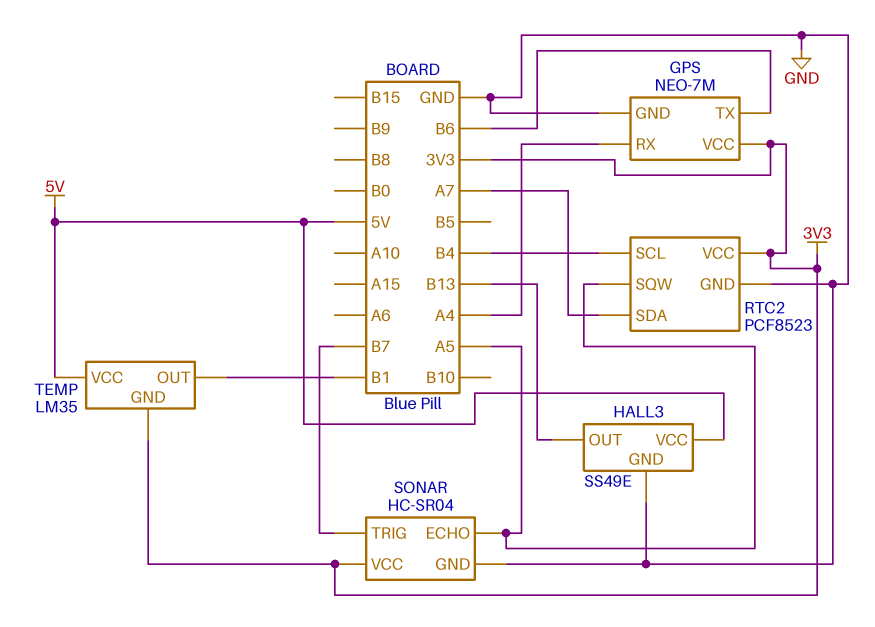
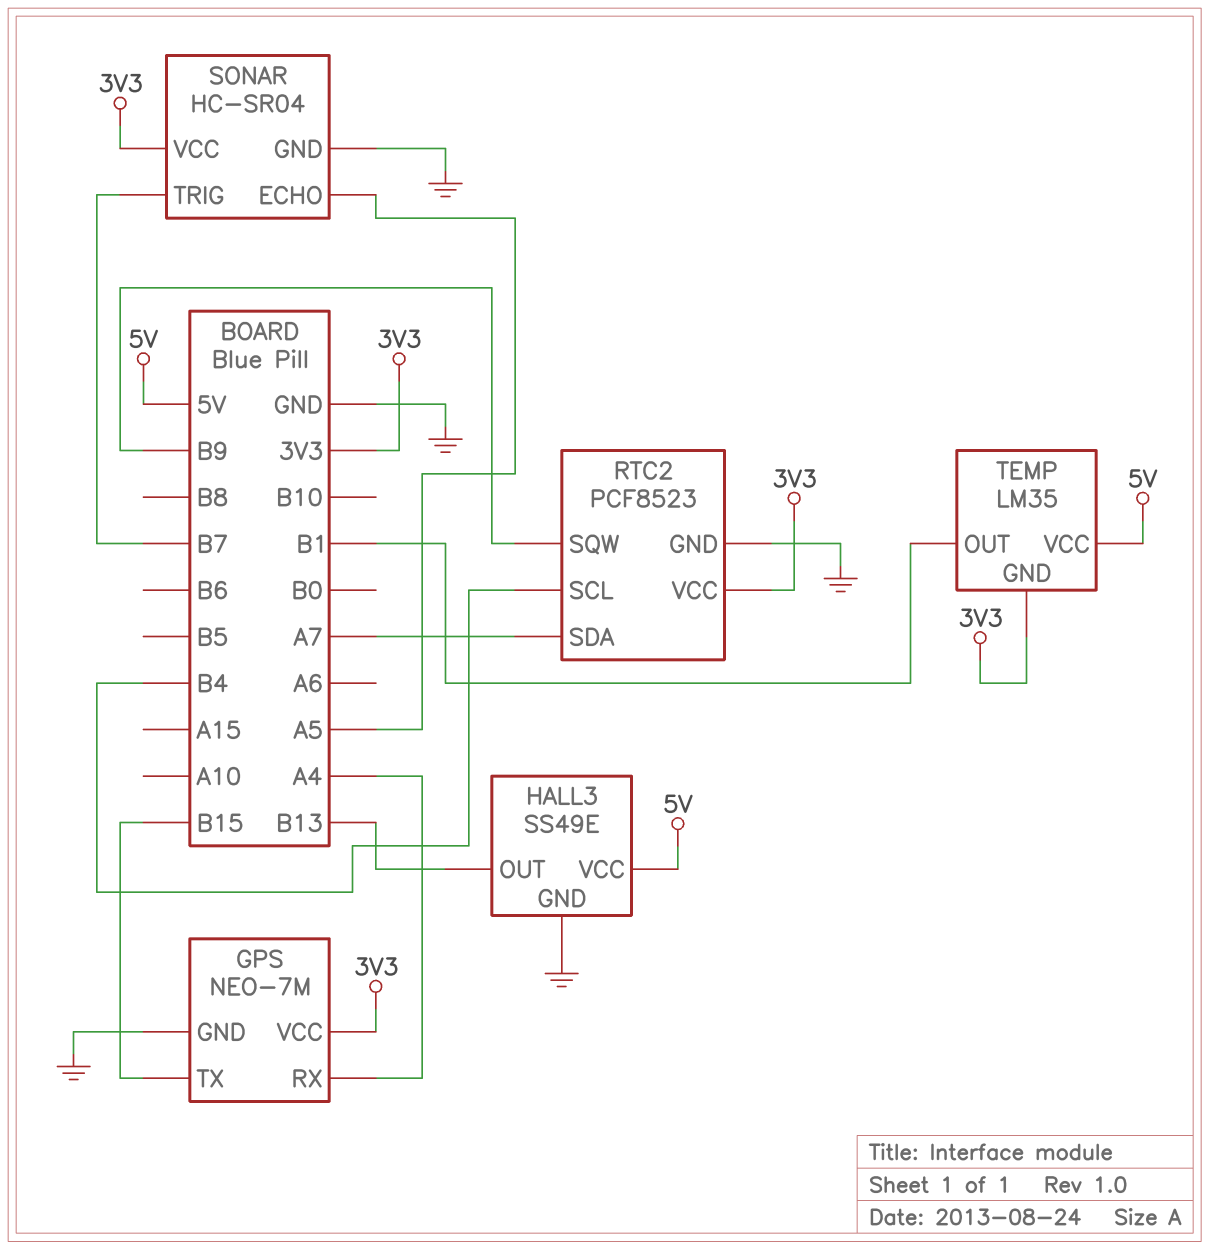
GPS pin TX: B6 -> B15
RTC2 pin SQW: A5 -> B9

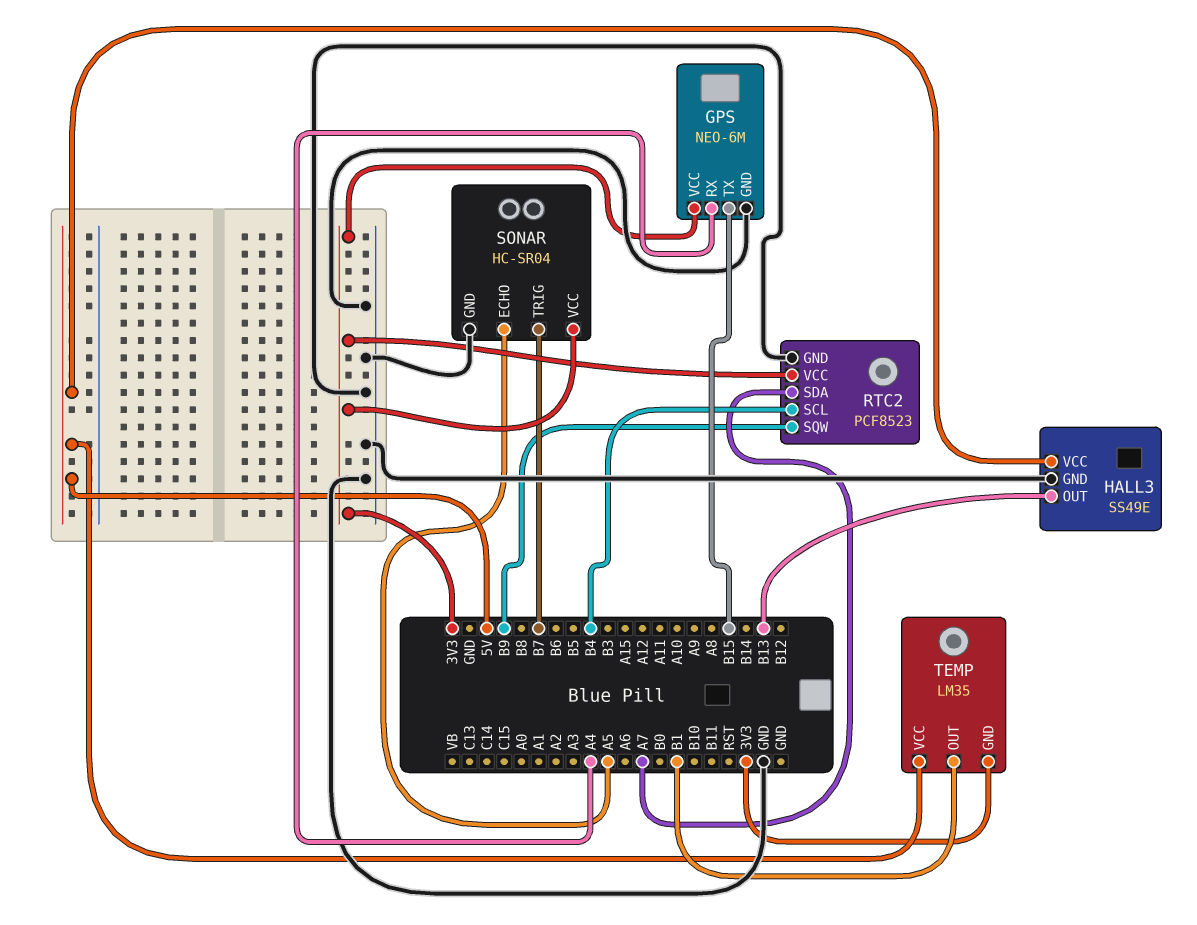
GPS: NEO-7M -> NEO-6M

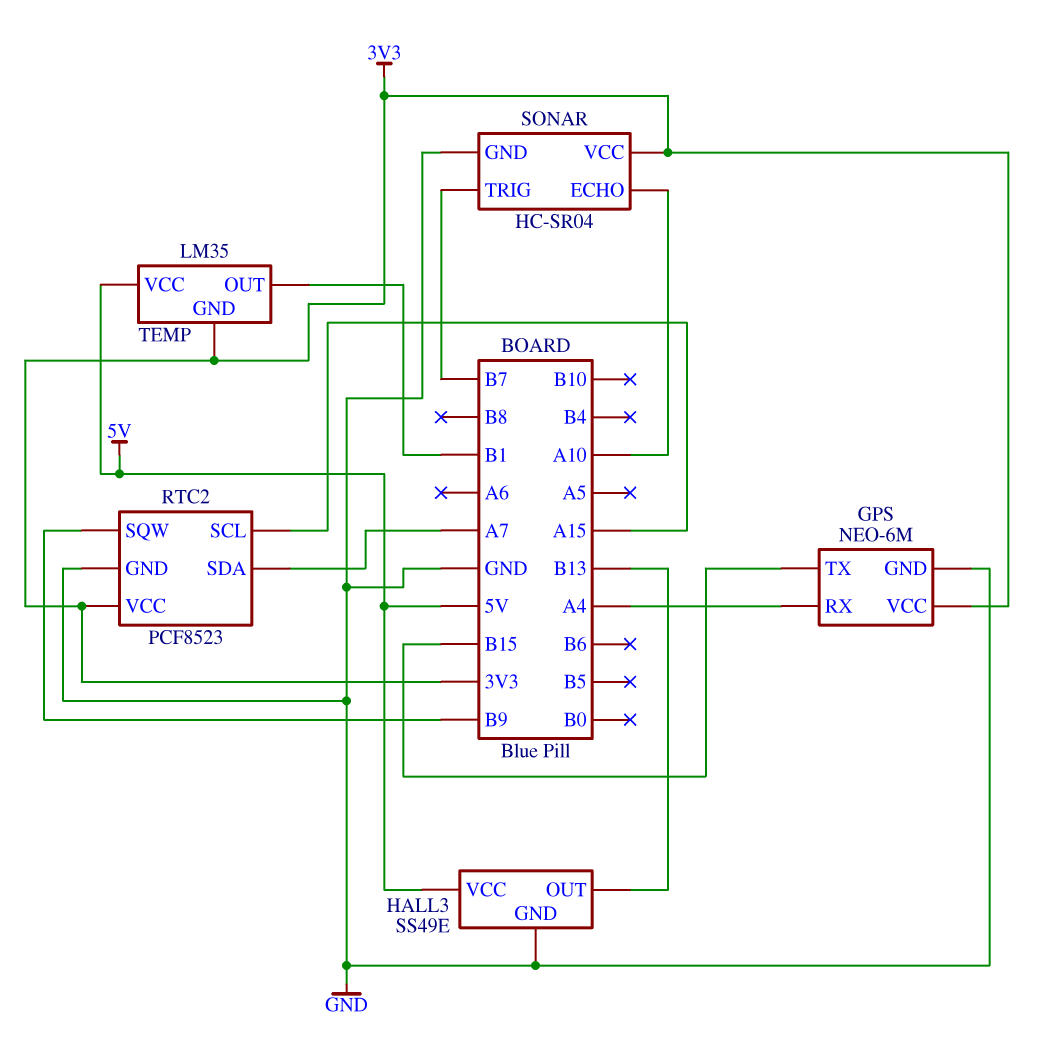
RTC2 pin SCL: B4 -> A15
SONAR pin ECHO: A5 -> A10

